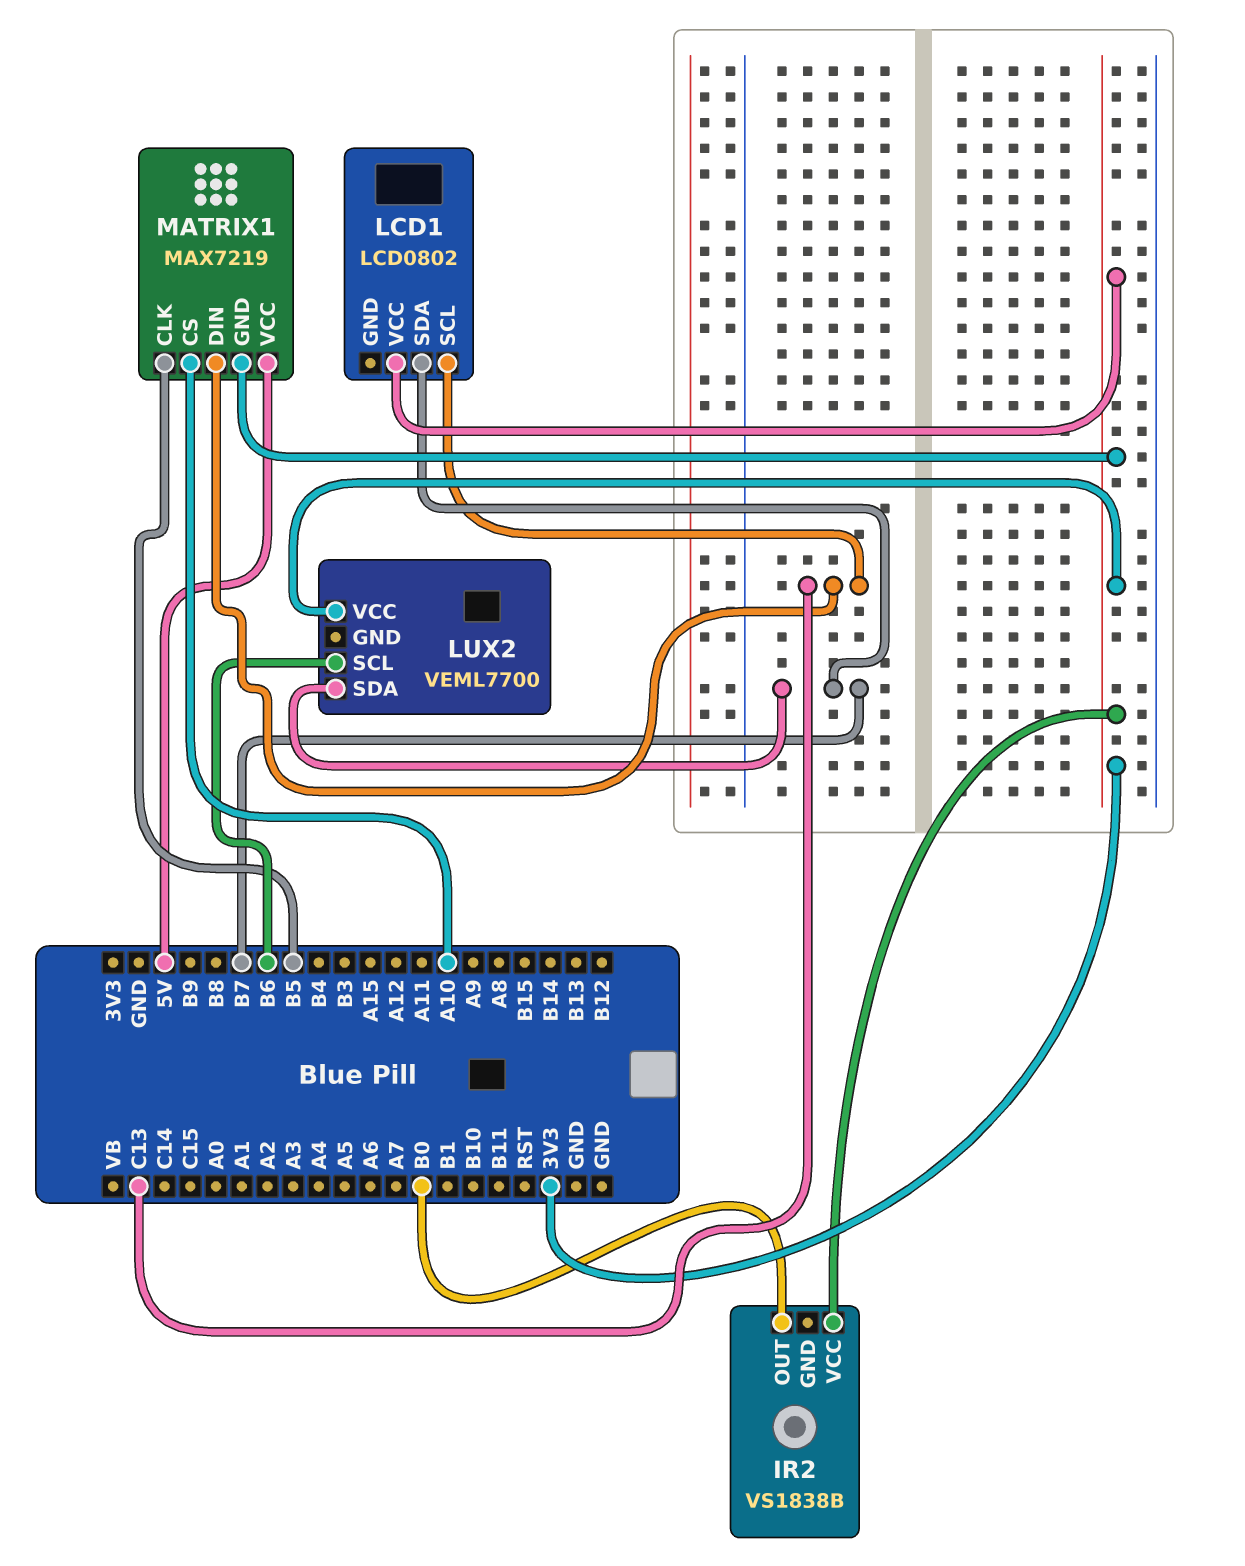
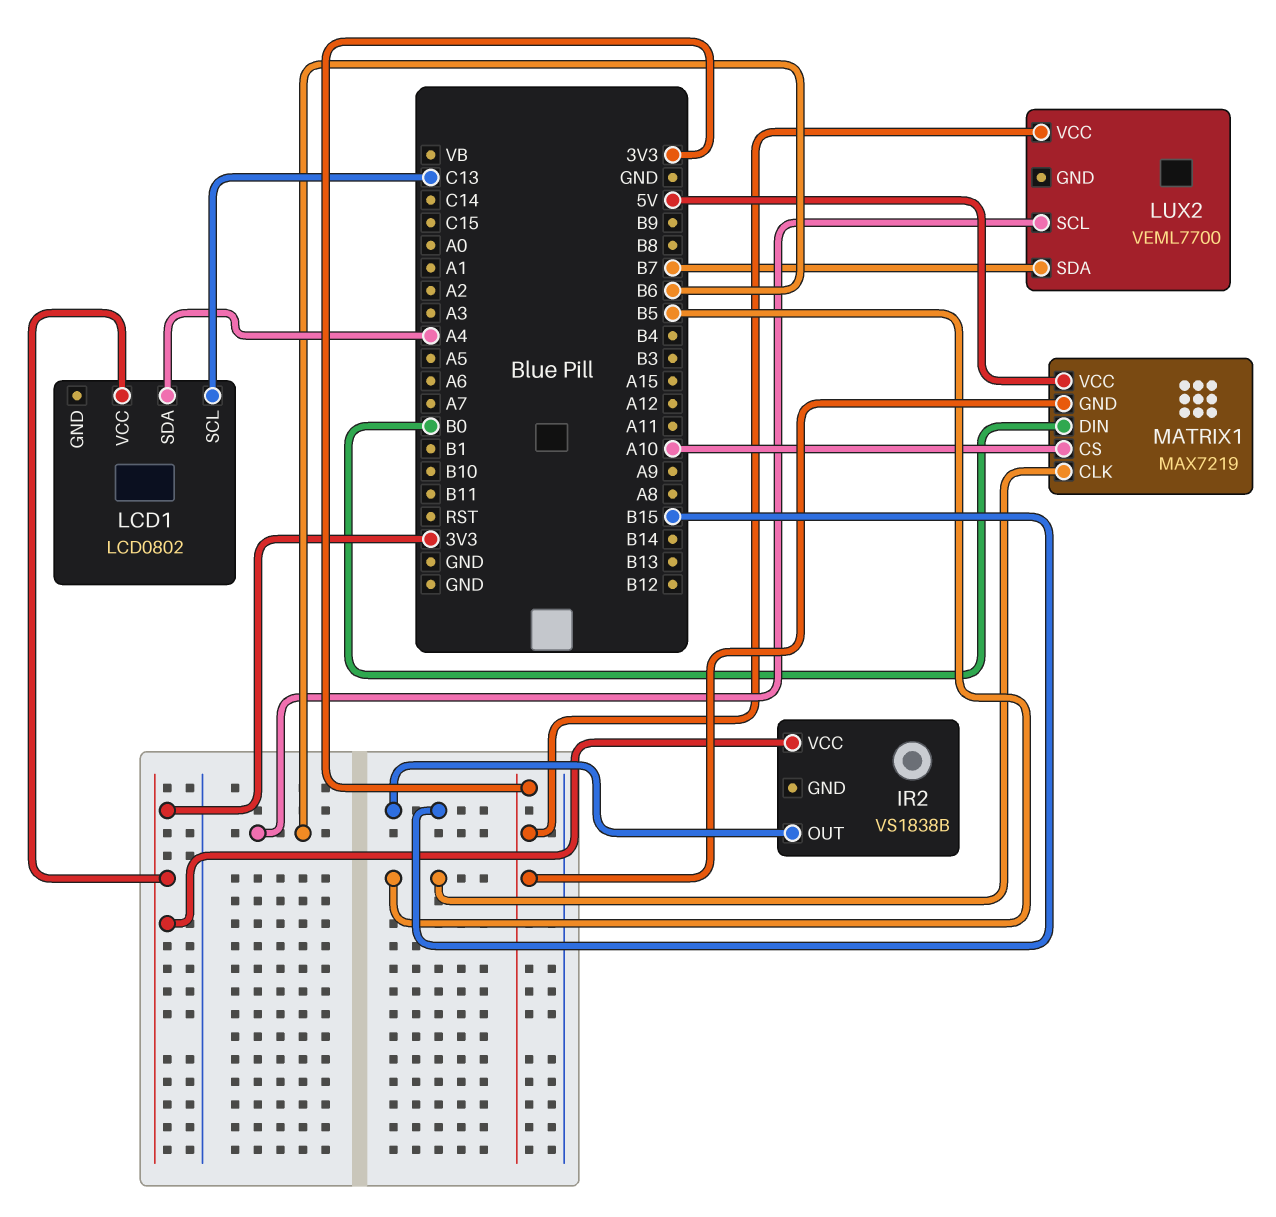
IR2 pin OUT: B0 -> B15
LCD1 pin SDA: B7 -> A4
MATRIX1 pin DIN: C13 -> B0

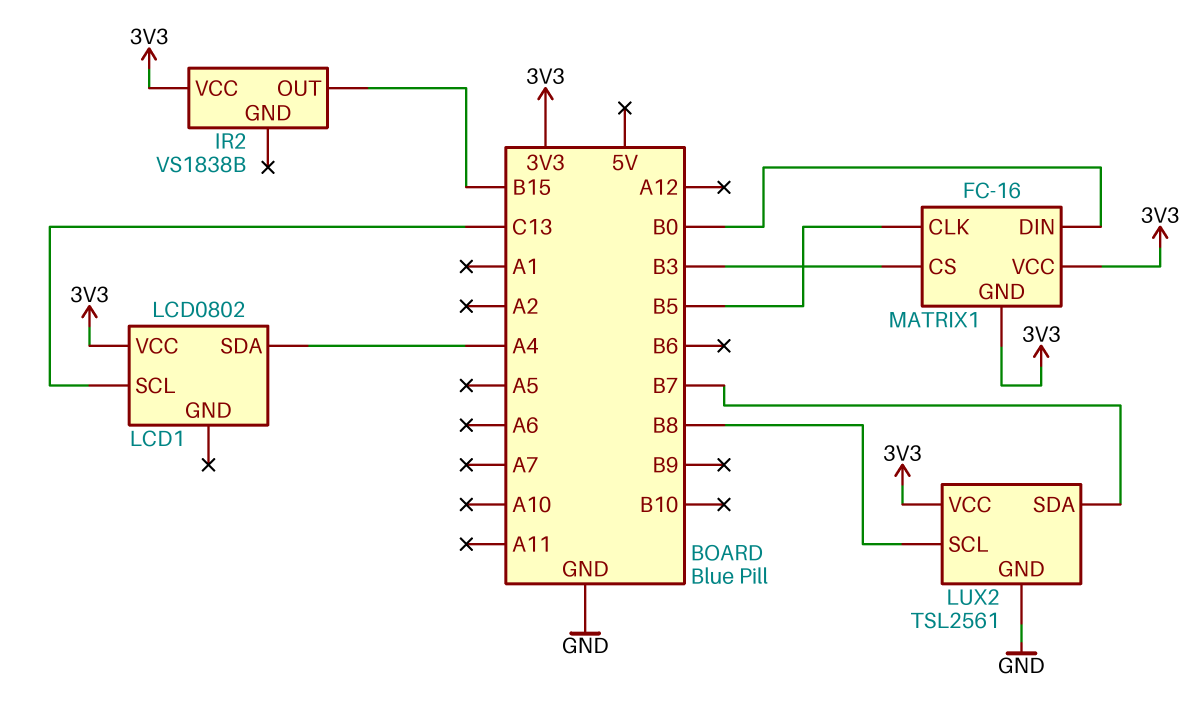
LUX2: VEML7700 -> TSL2561
LUX2 pin GND: none -> GND
LUX2 pin SCL: B6 -> B8
MATRIX1: MAX7219 -> FC-16
MATRIX1 pin CS: A10 -> B3
MATRIX1 pin VCC: 5V -> 3V3

